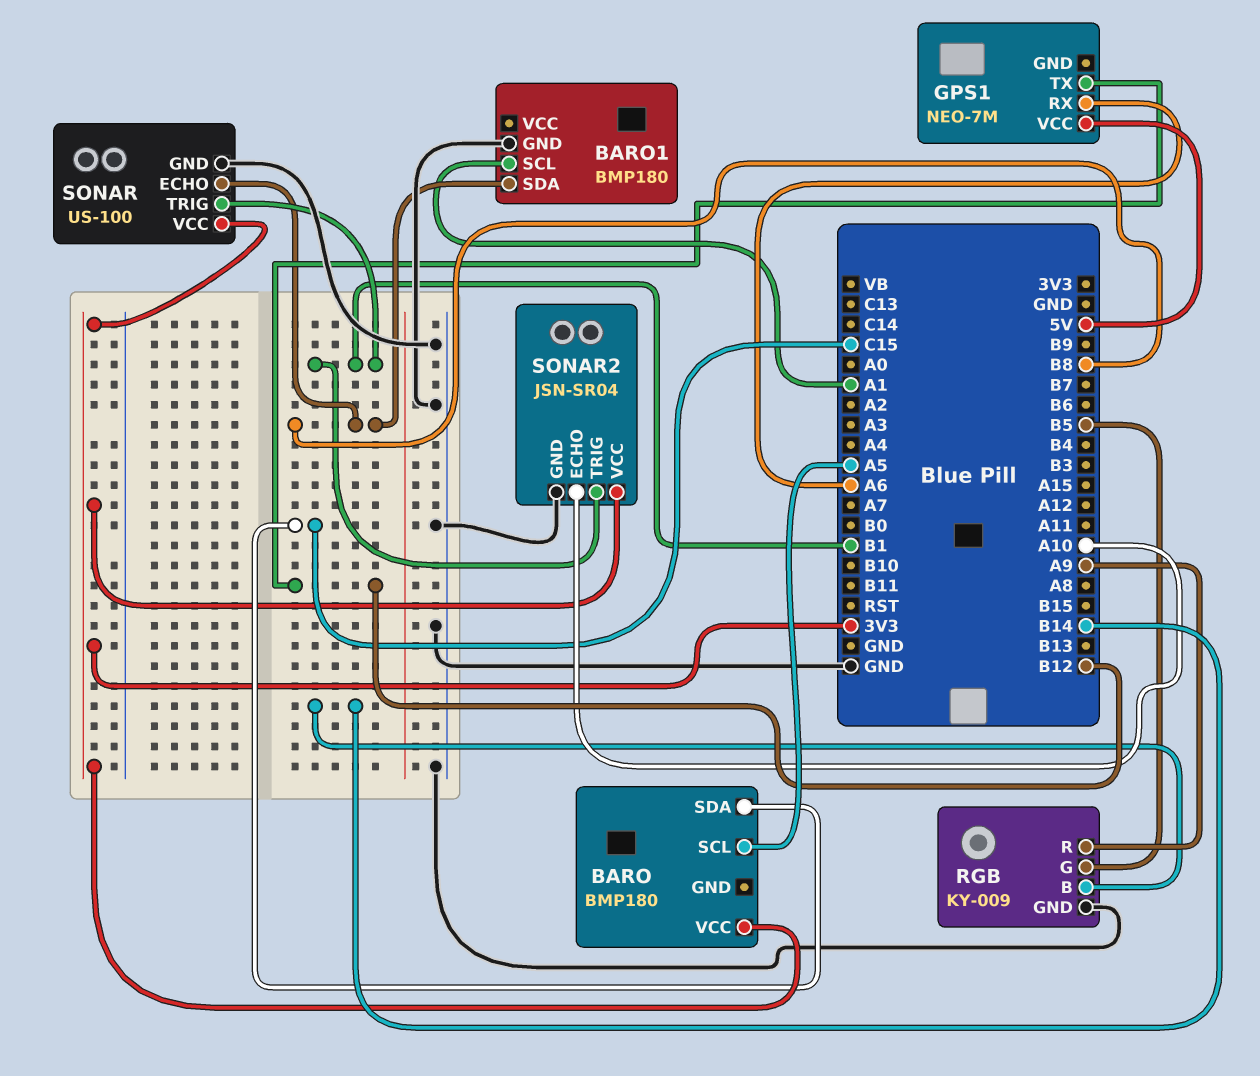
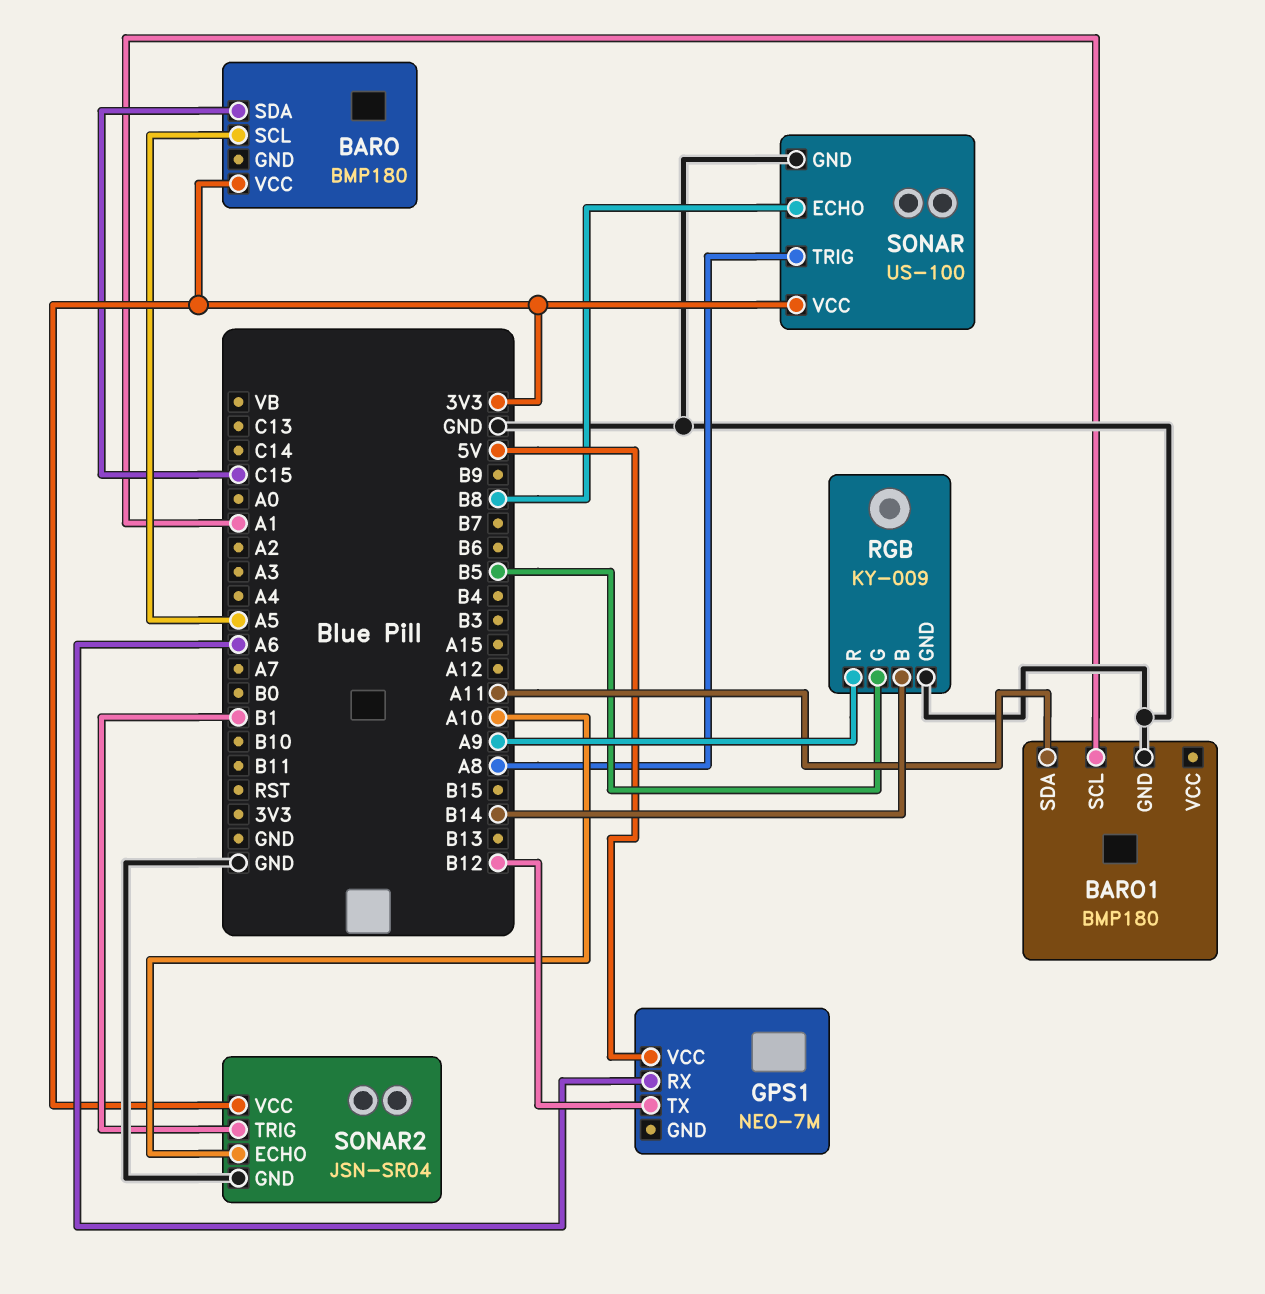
BARO1 pin SDA: B8 -> A11
SONAR pin TRIG: B1 -> A8

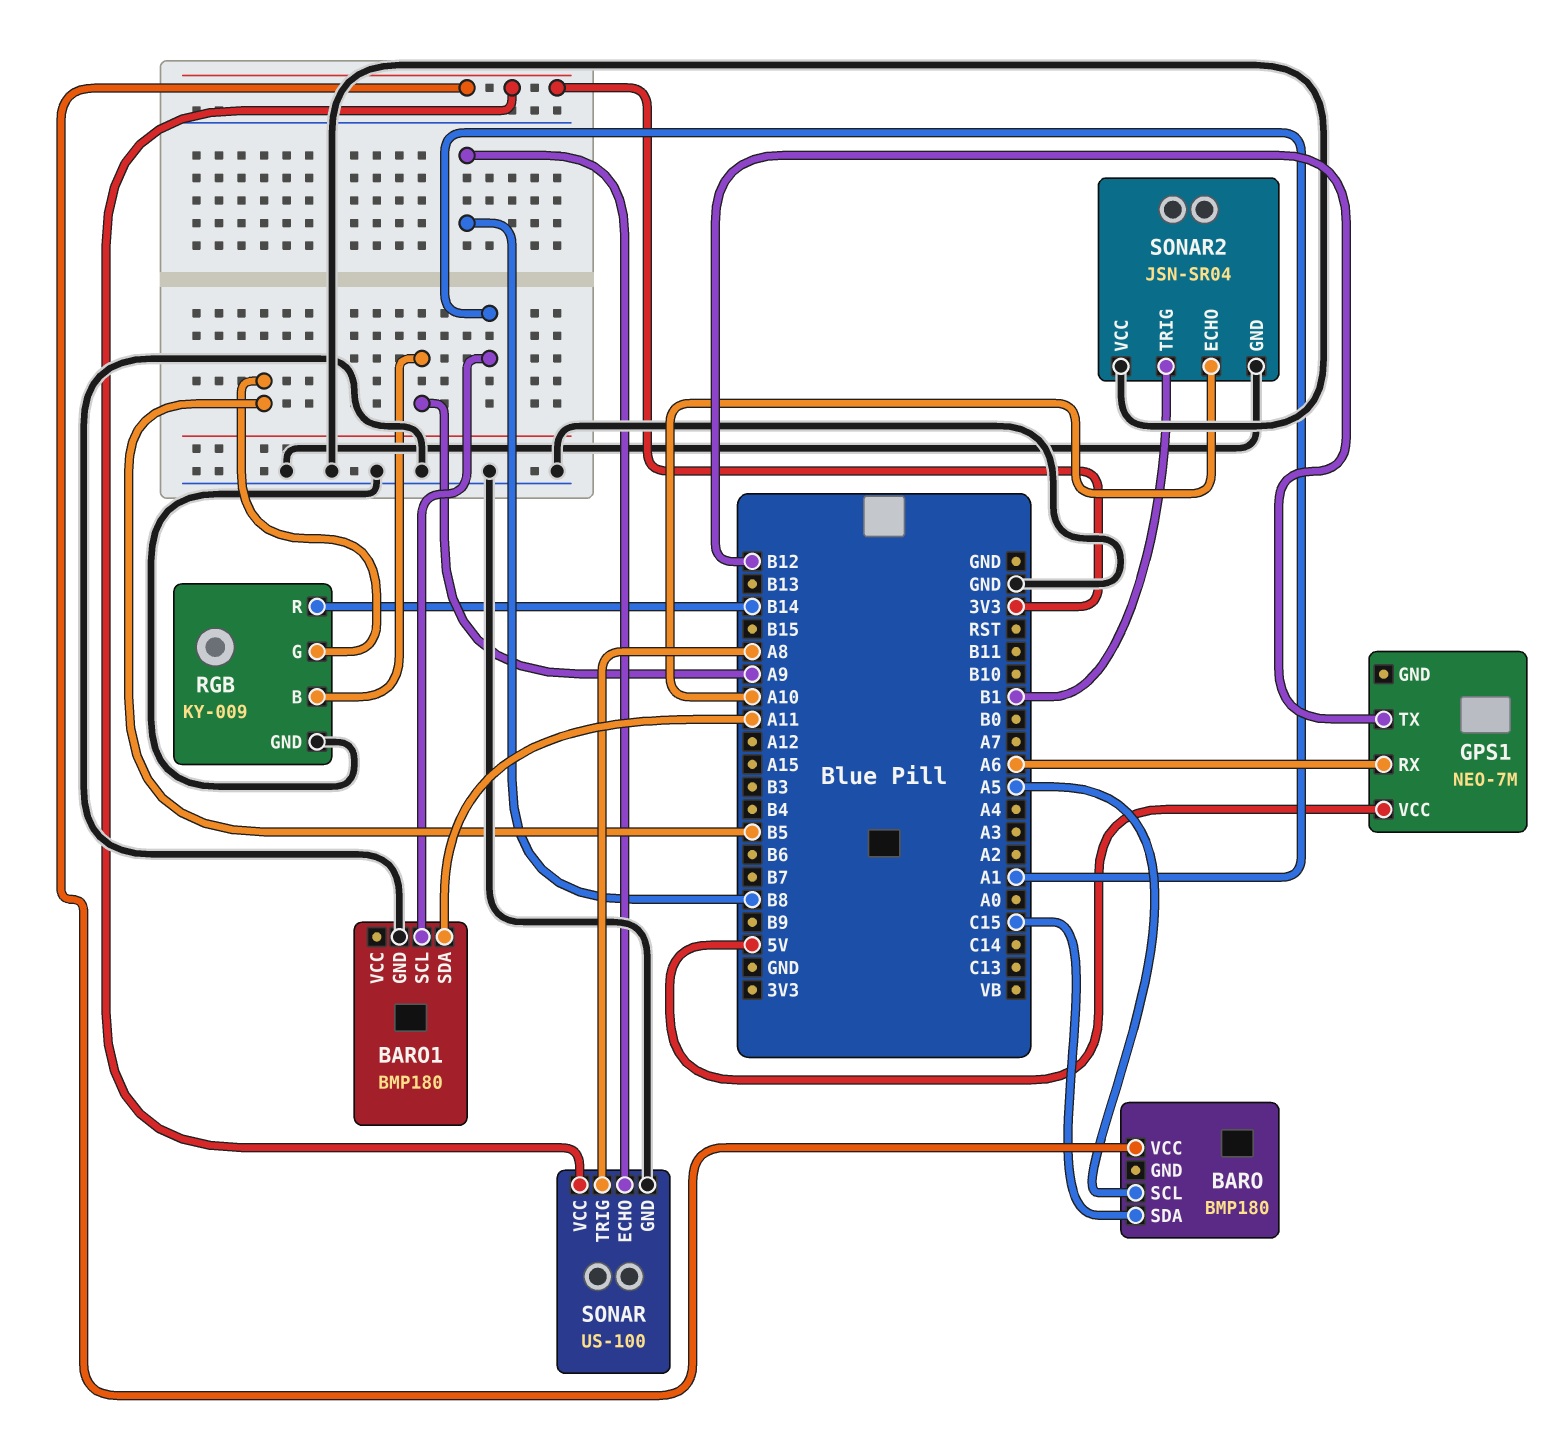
RGB pin B: B14 -> A9
RGB pin R: A9 -> B14
SONAR2 pin VCC: 3V3 -> GND

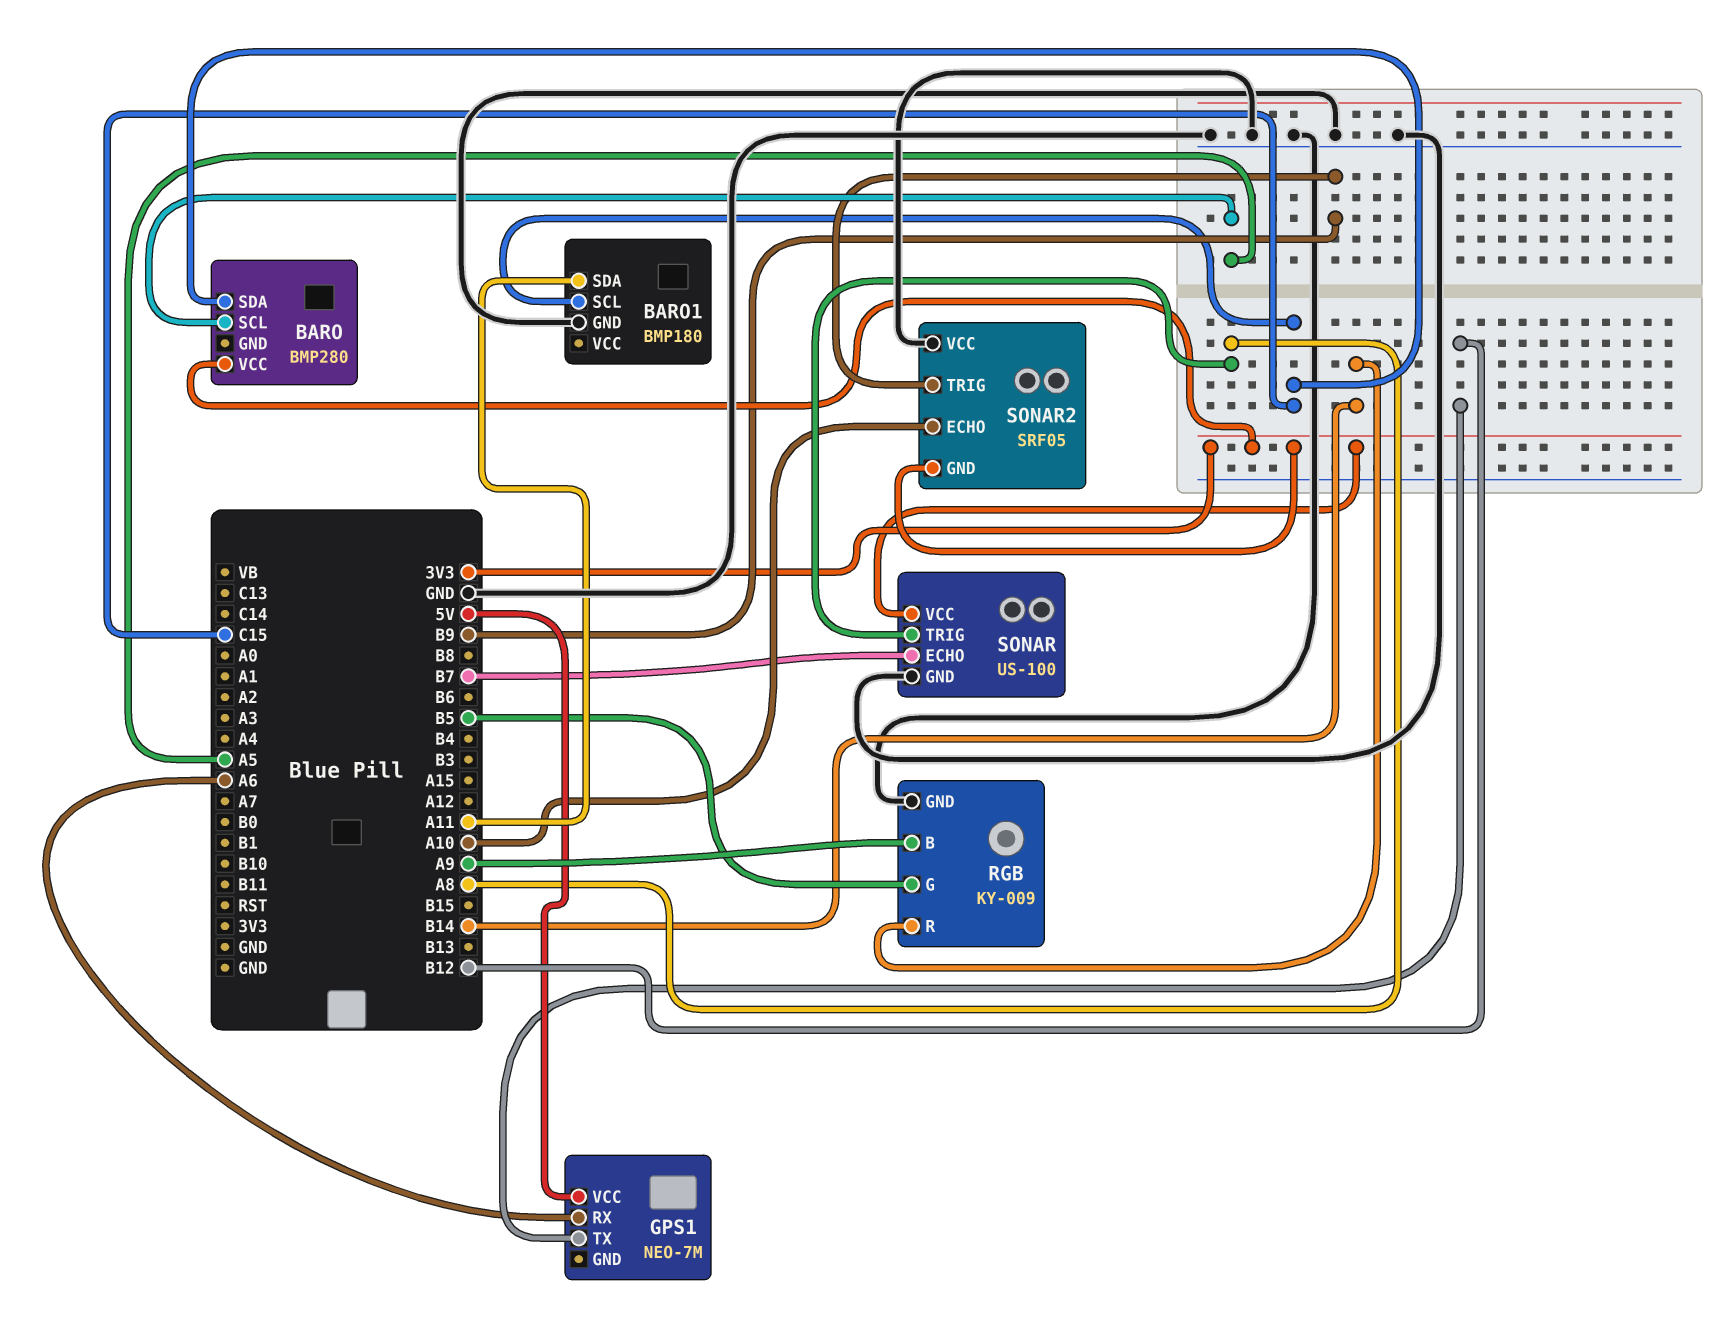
BARO: BMP180 -> BMP280
BARO1 pin SCL: A1 -> C15
SONAR pin ECHO: B8 -> B7
SONAR2: JSN-SR04 -> SRF05
SONAR2 pin GND: GND -> 3V3
SONAR2 pin TRIG: B1 -> B9

